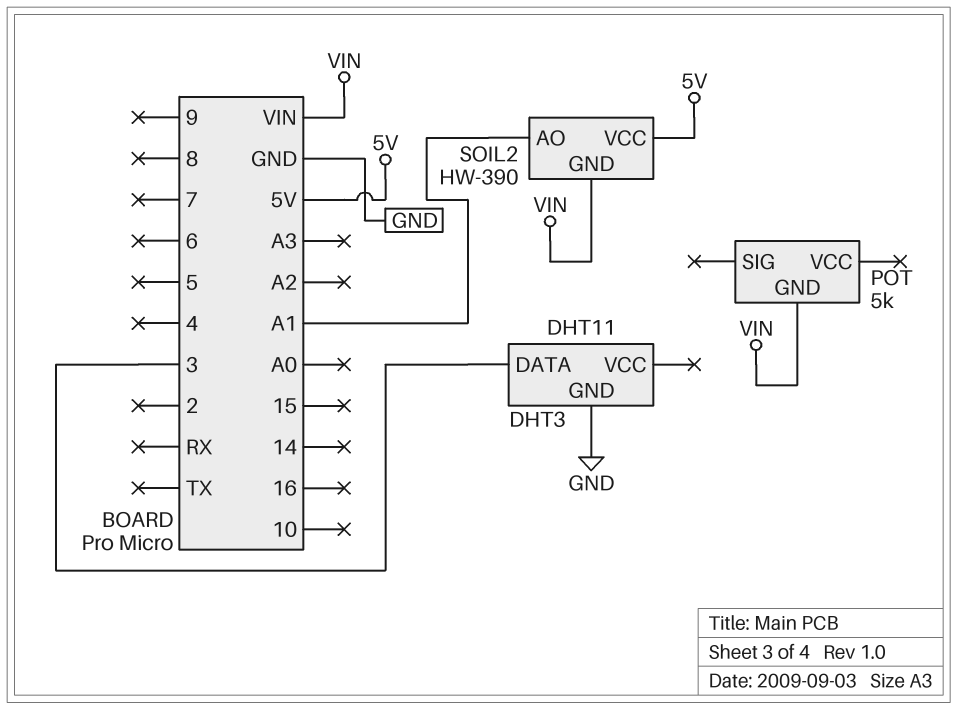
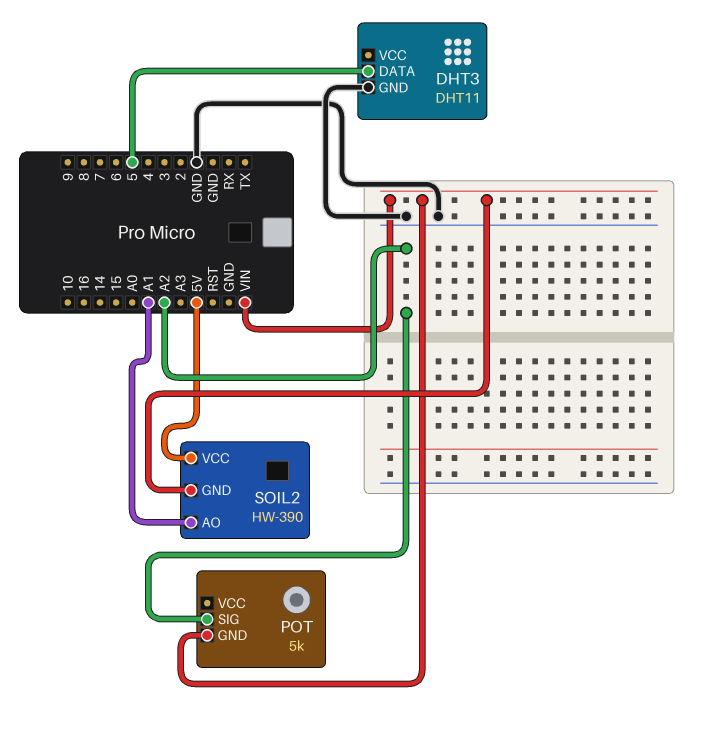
DHT3 pin DATA: 3 -> 5
POT pin SIG: none -> A2

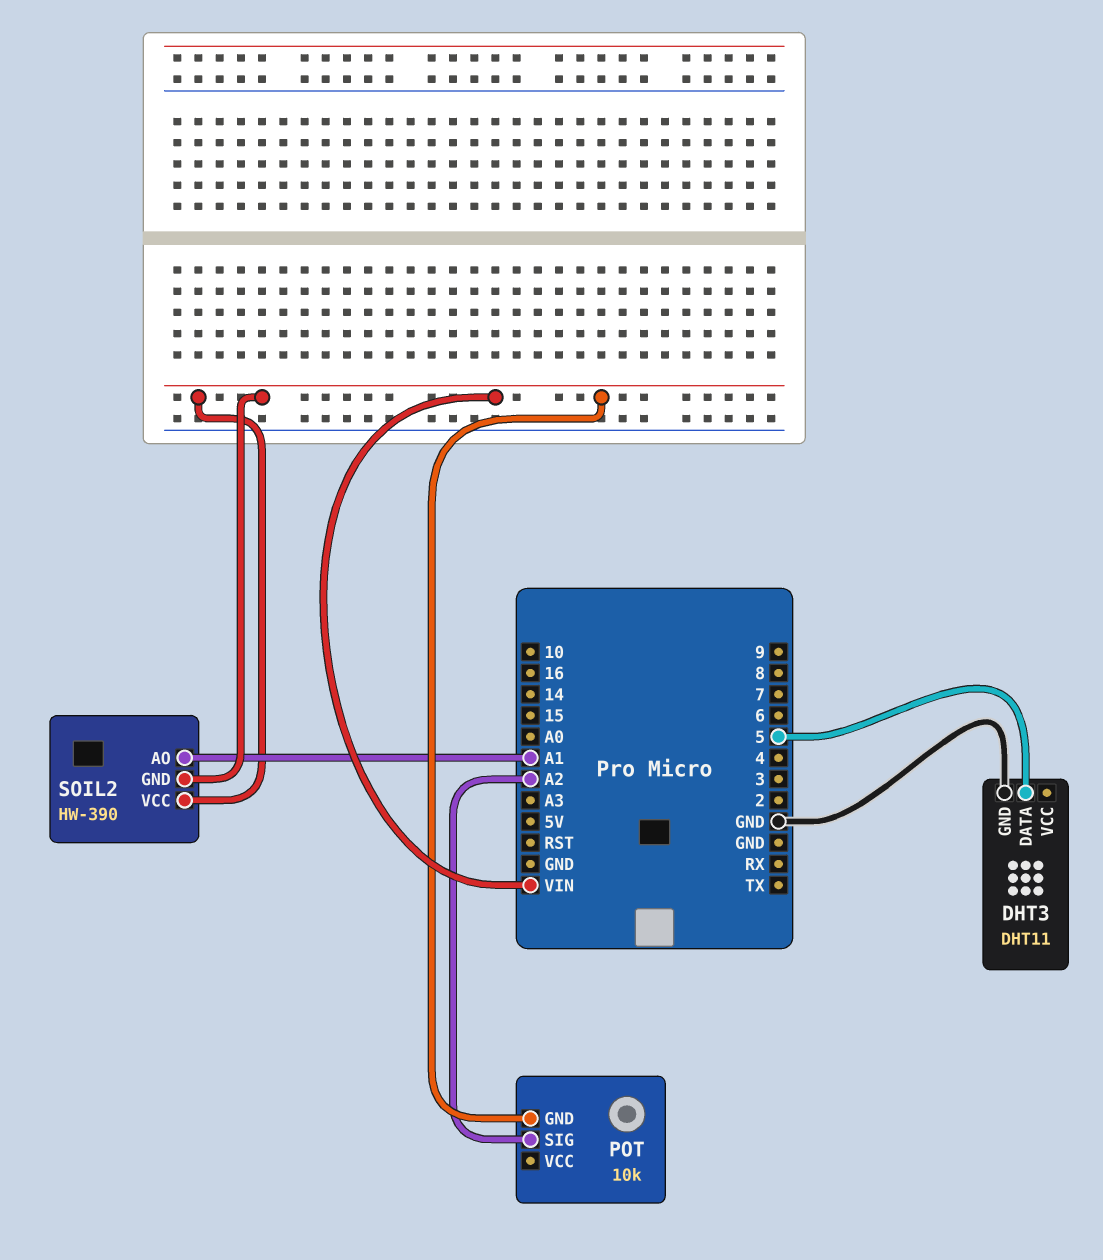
POT: 5k -> 10k
SOIL2 pin VCC: 5V -> VIN

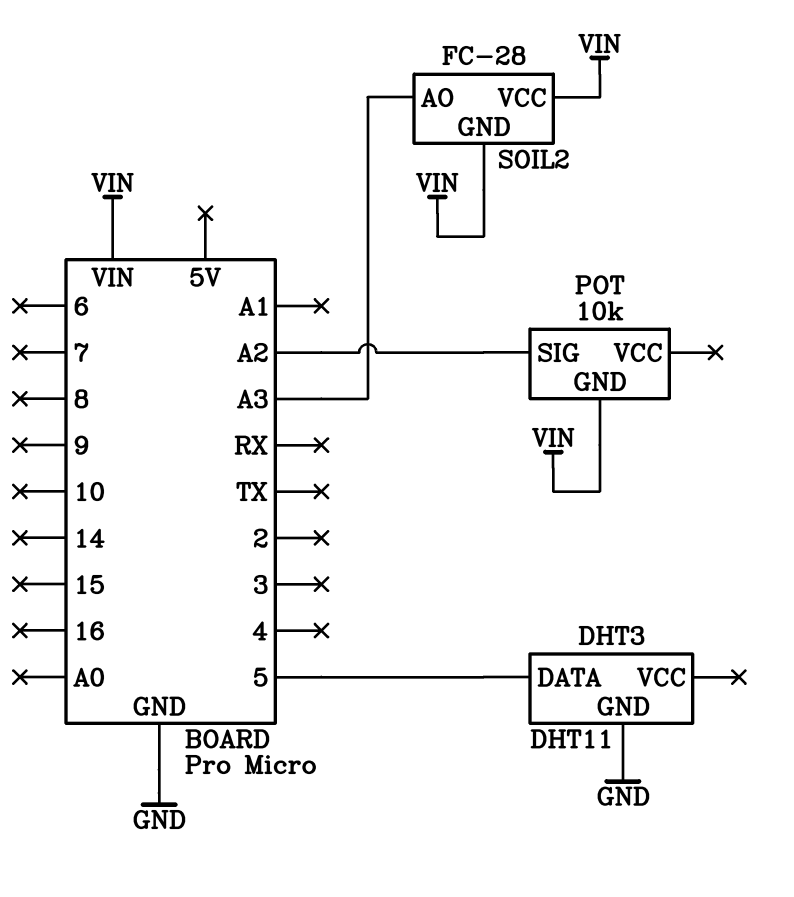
SOIL2: HW-390 -> FC-28
SOIL2 pin AO: A1 -> A3

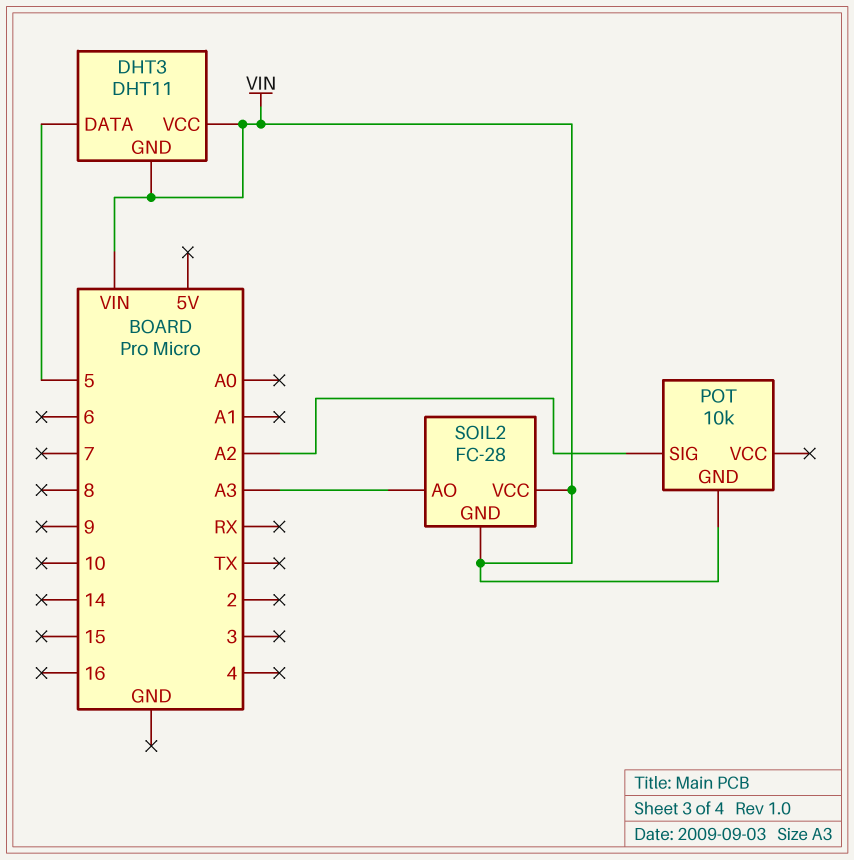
DHT3 pin GND: GND -> VIN
DHT3 pin VCC: none -> VIN

